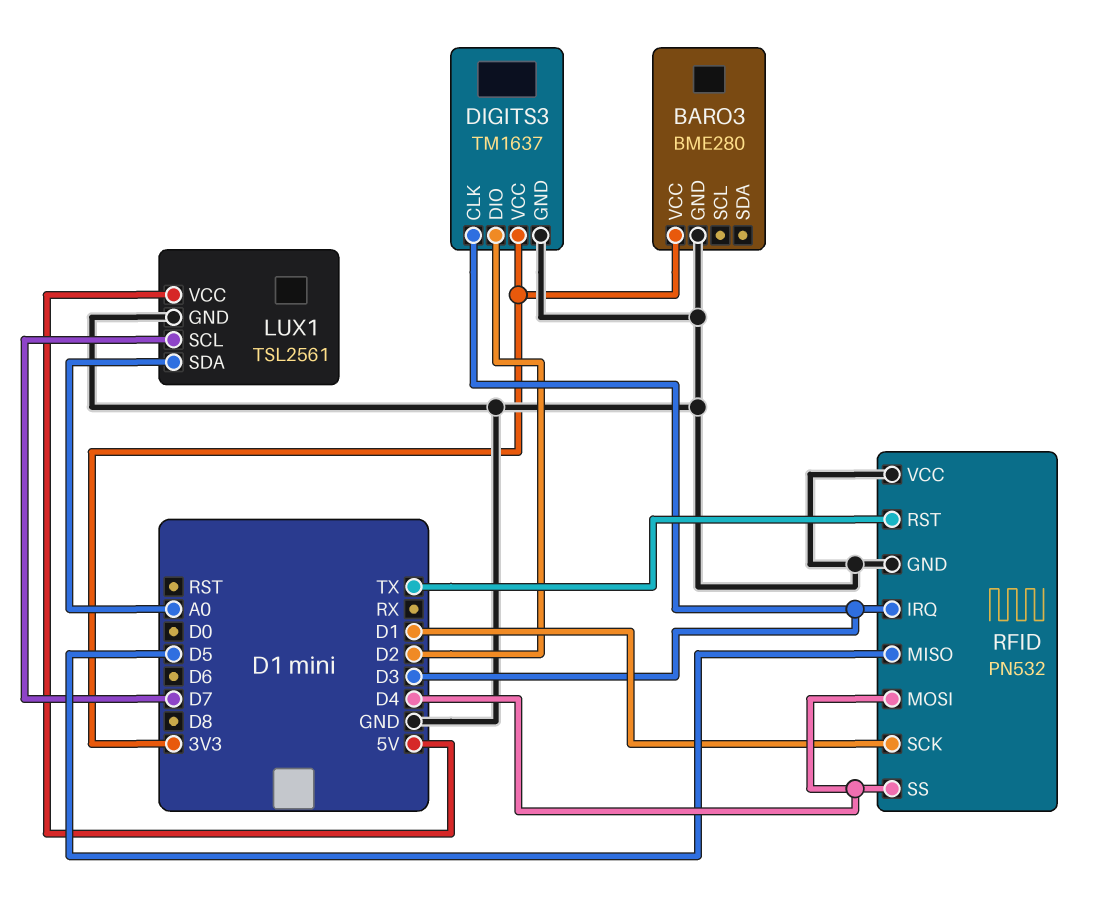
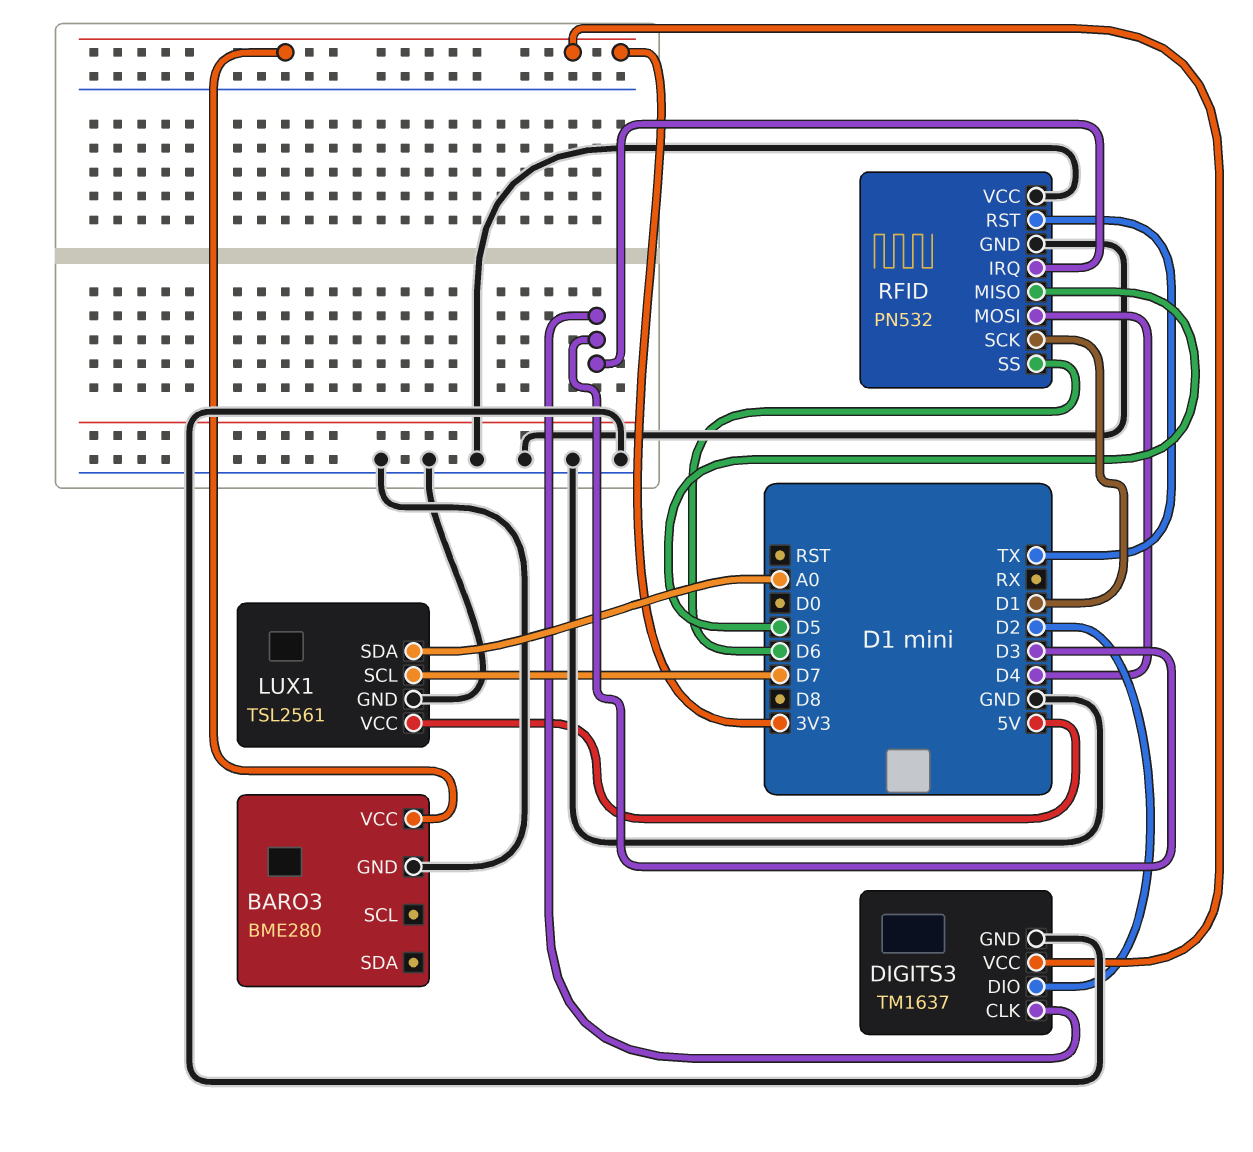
RFID pin SS: D4 -> D6

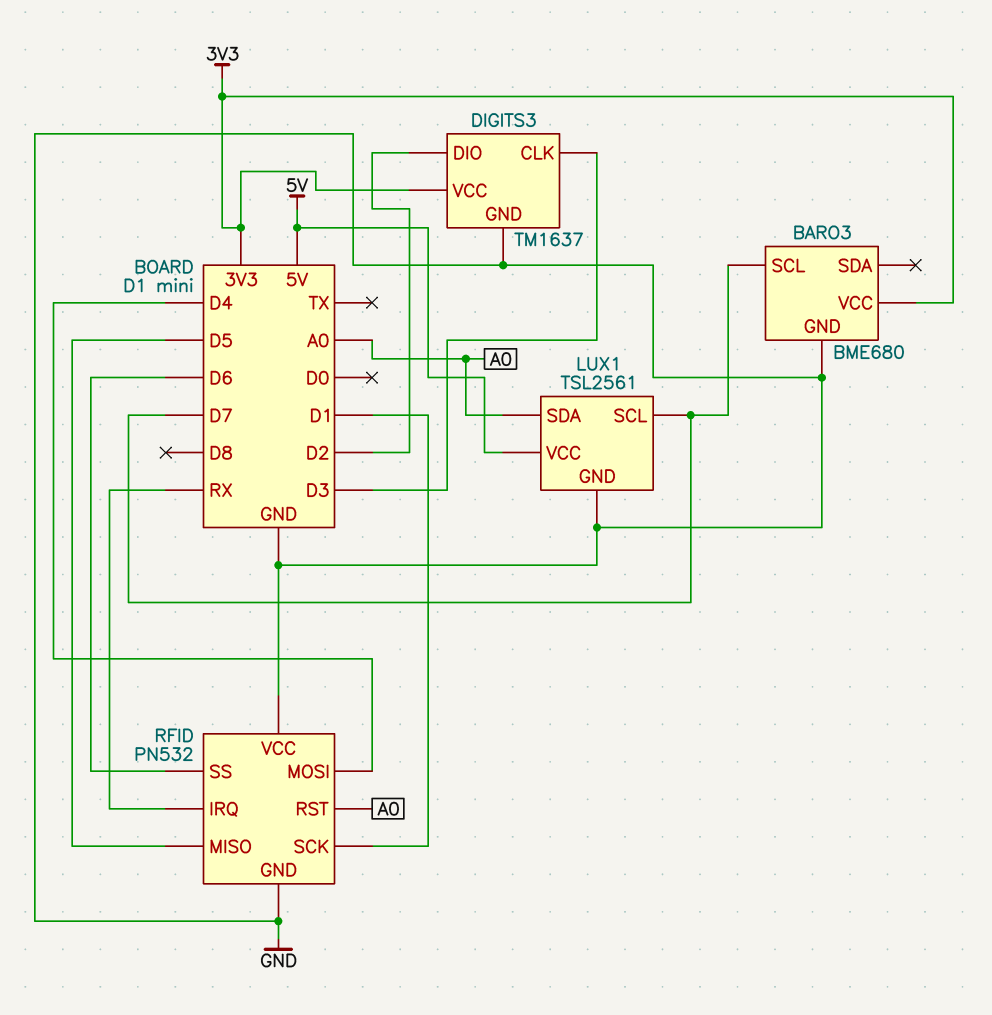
BARO3: BME280 -> BME680
BARO3 pin SCL: none -> D7
RFID pin IRQ: D3 -> RX
RFID pin RST: TX -> A0

